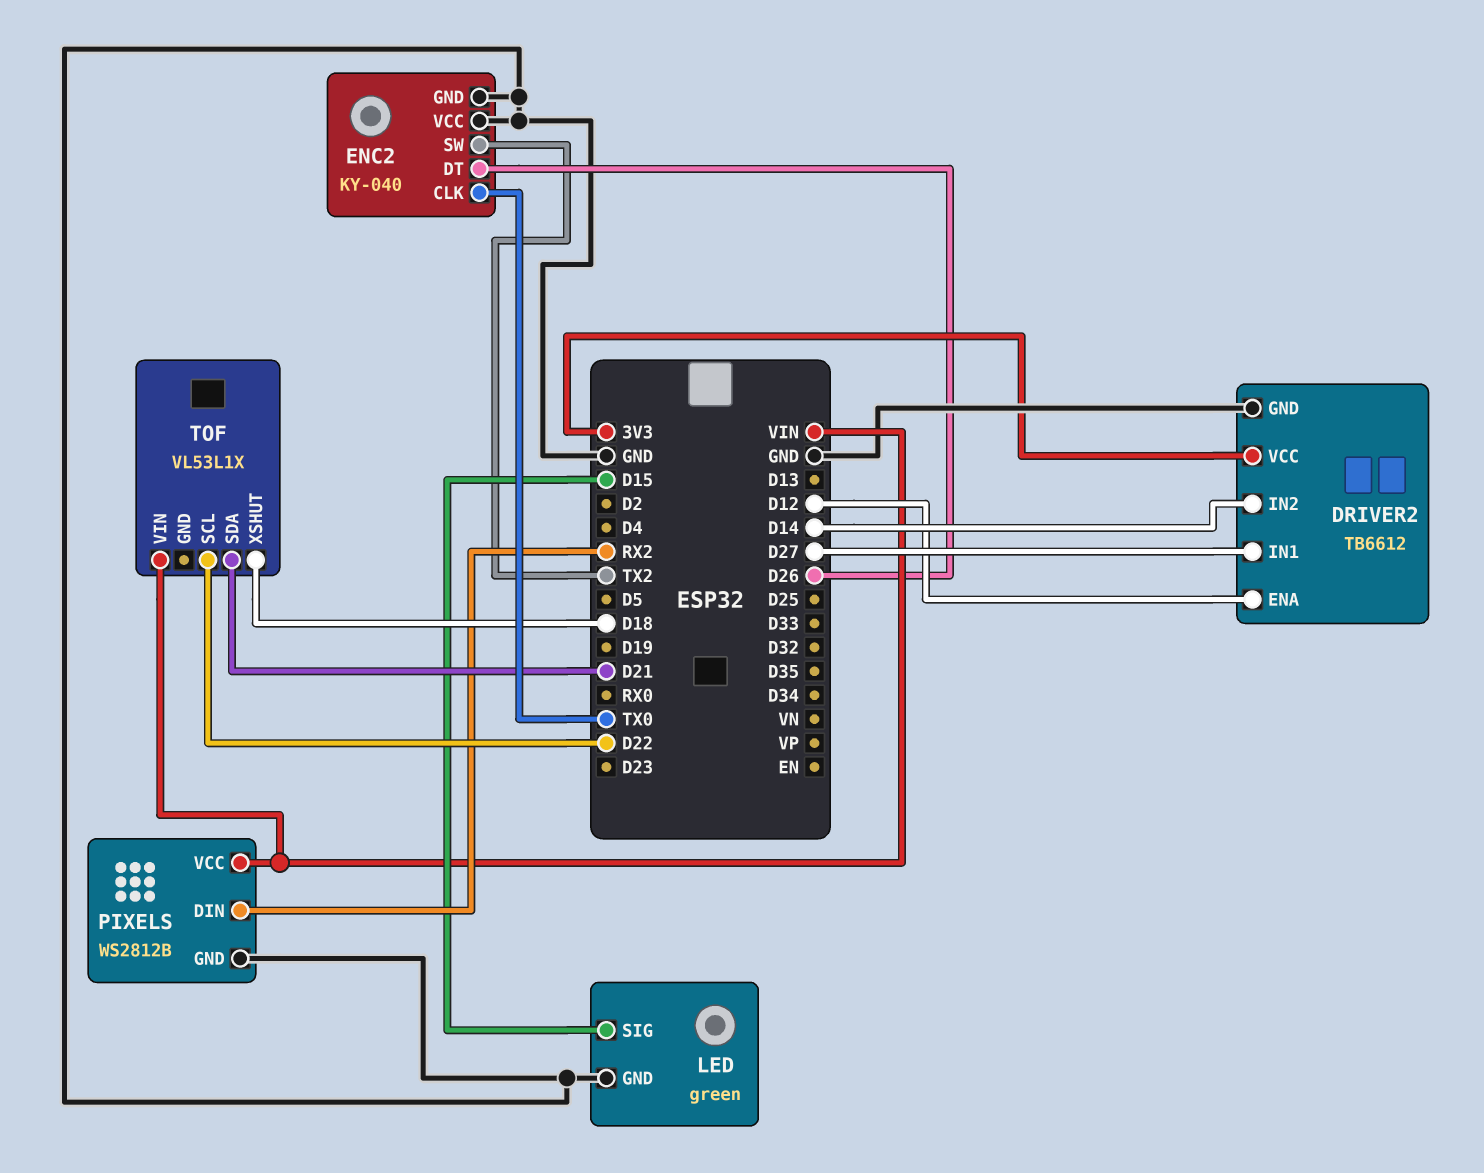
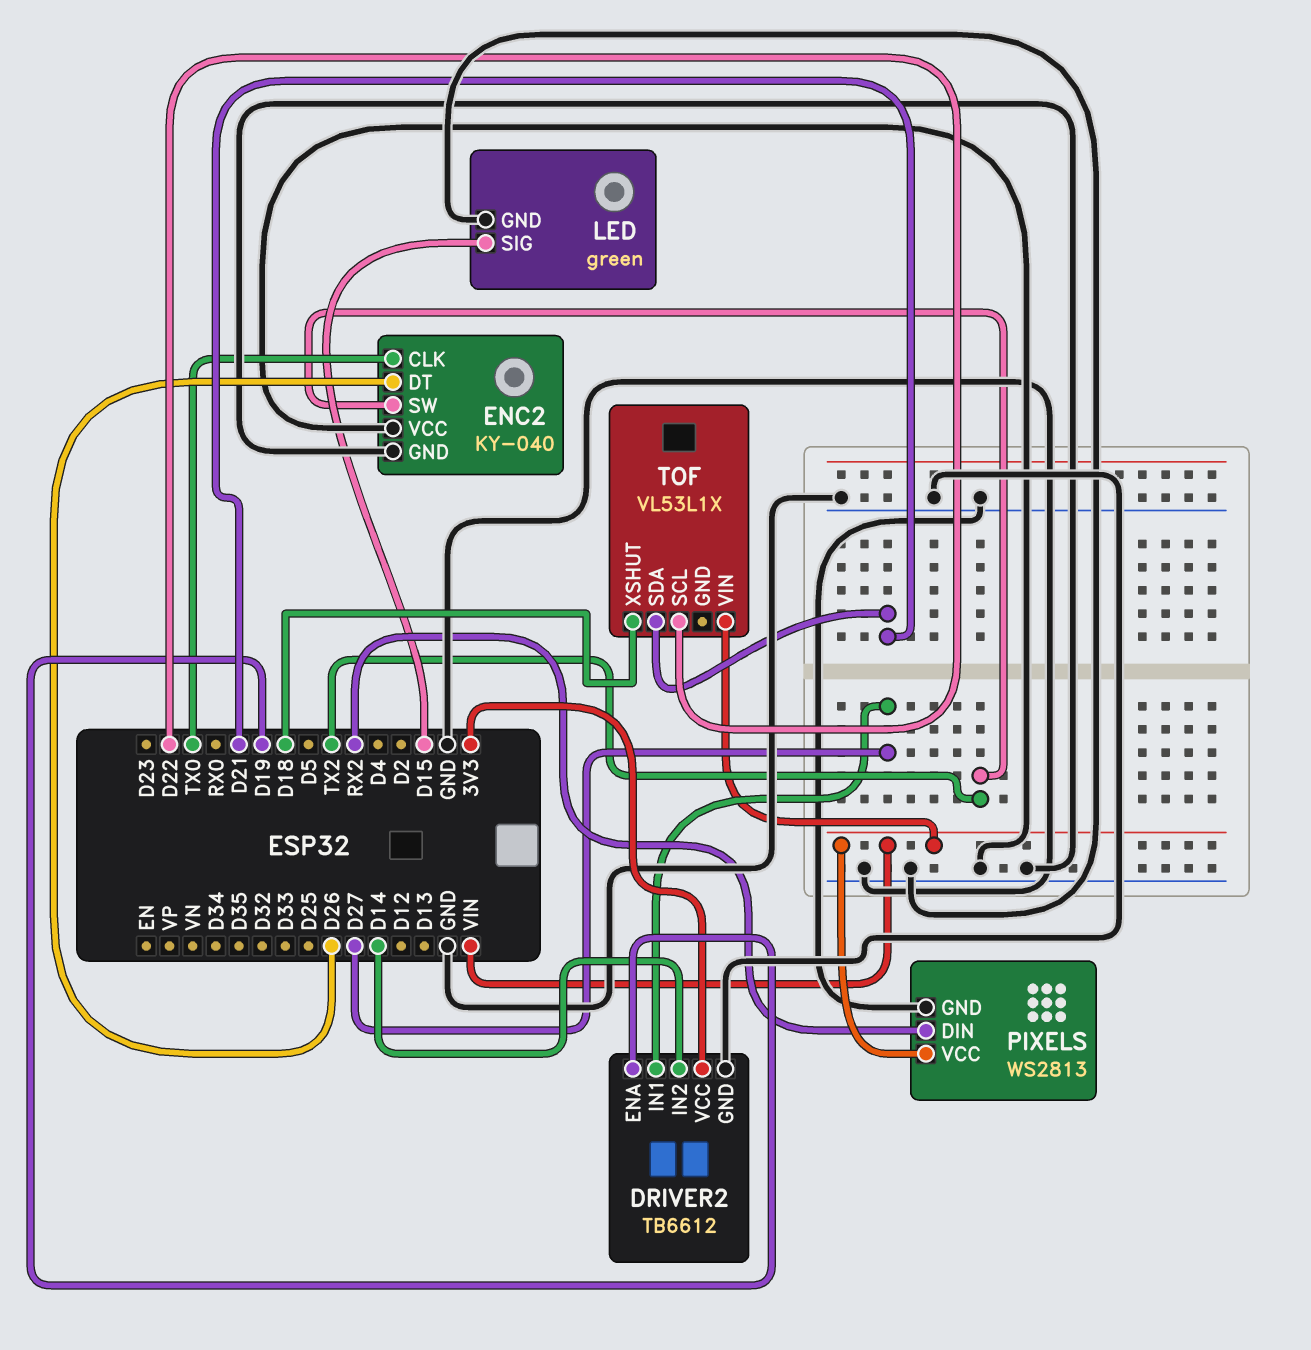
DRIVER2 pin ENA: D12 -> D19
PIXELS: WS2812B -> WS2813

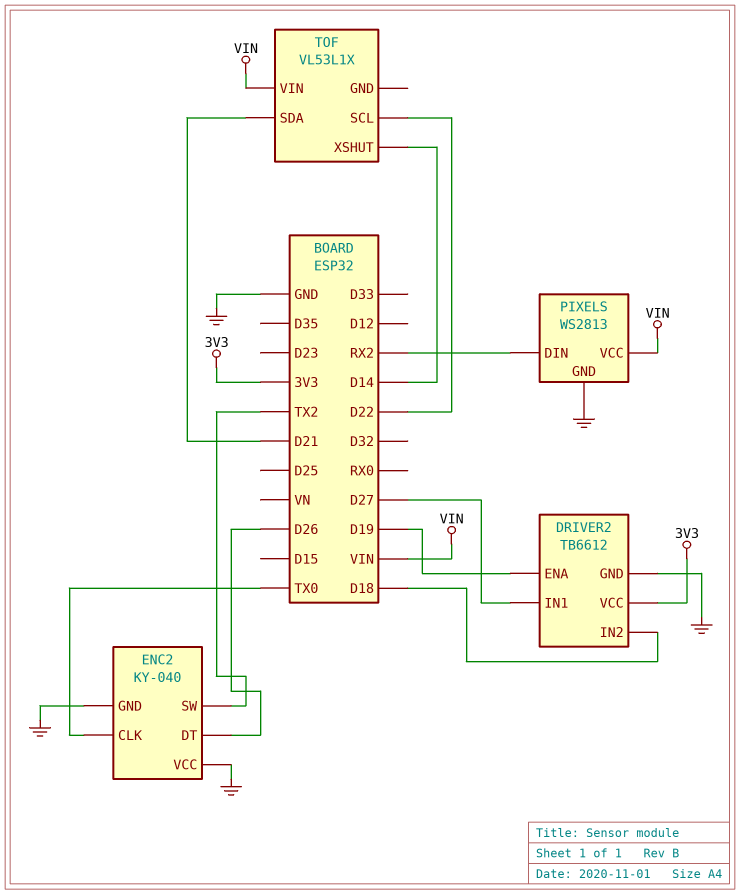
DRIVER2 pin IN2: D14 -> D18
LED: green -> none
LED pin GND: GND -> none
LED pin SIG: D15 -> none
TOF pin XSHUT: D18 -> D14

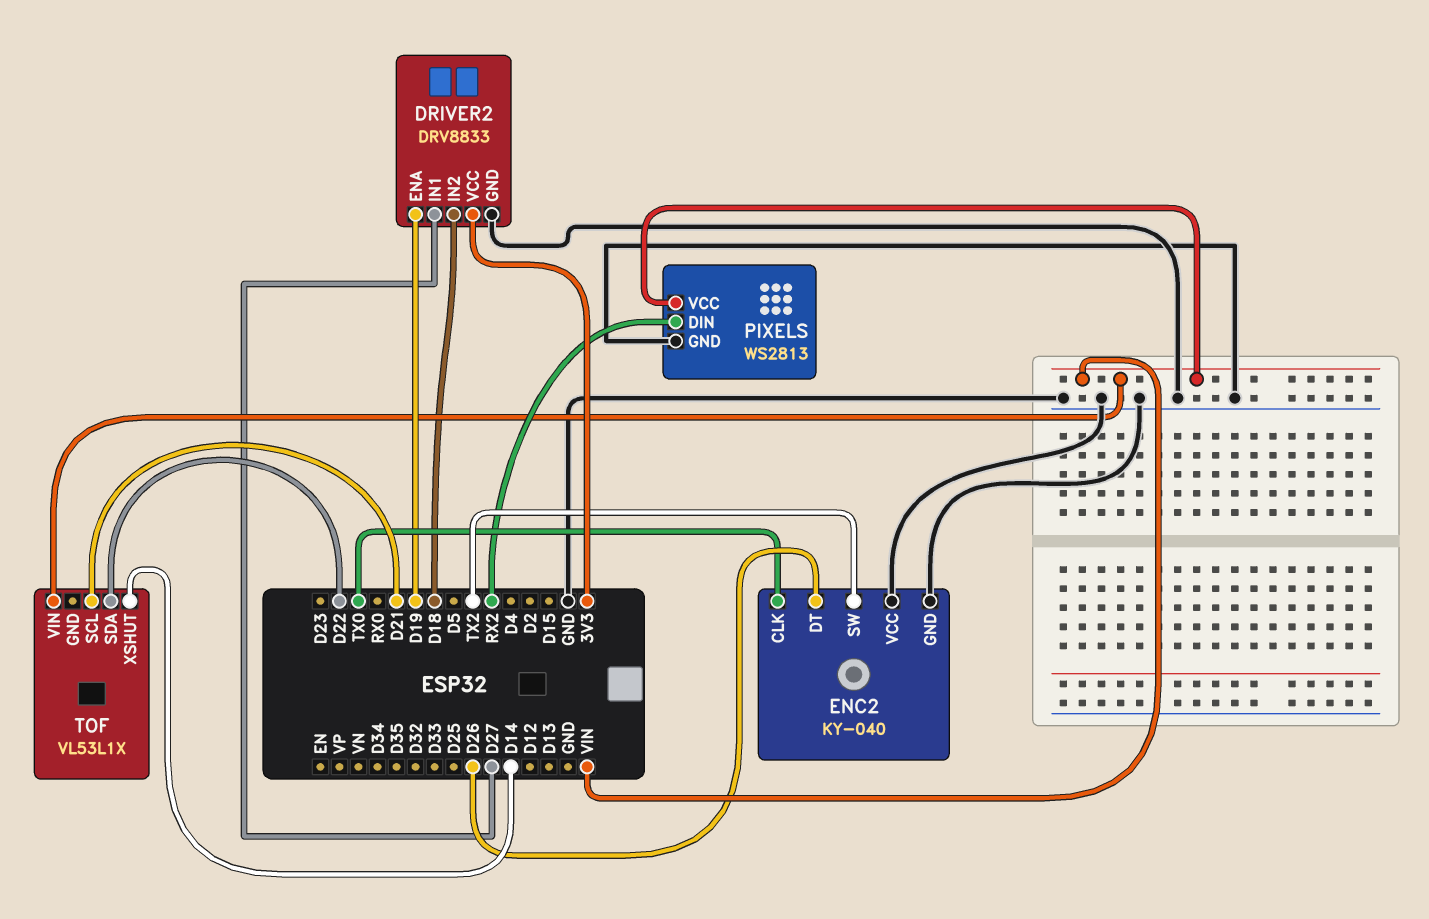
DRIVER2: TB6612 -> DRV8833
TOF pin SCL: D22 -> D21
TOF pin SDA: D21 -> D22

